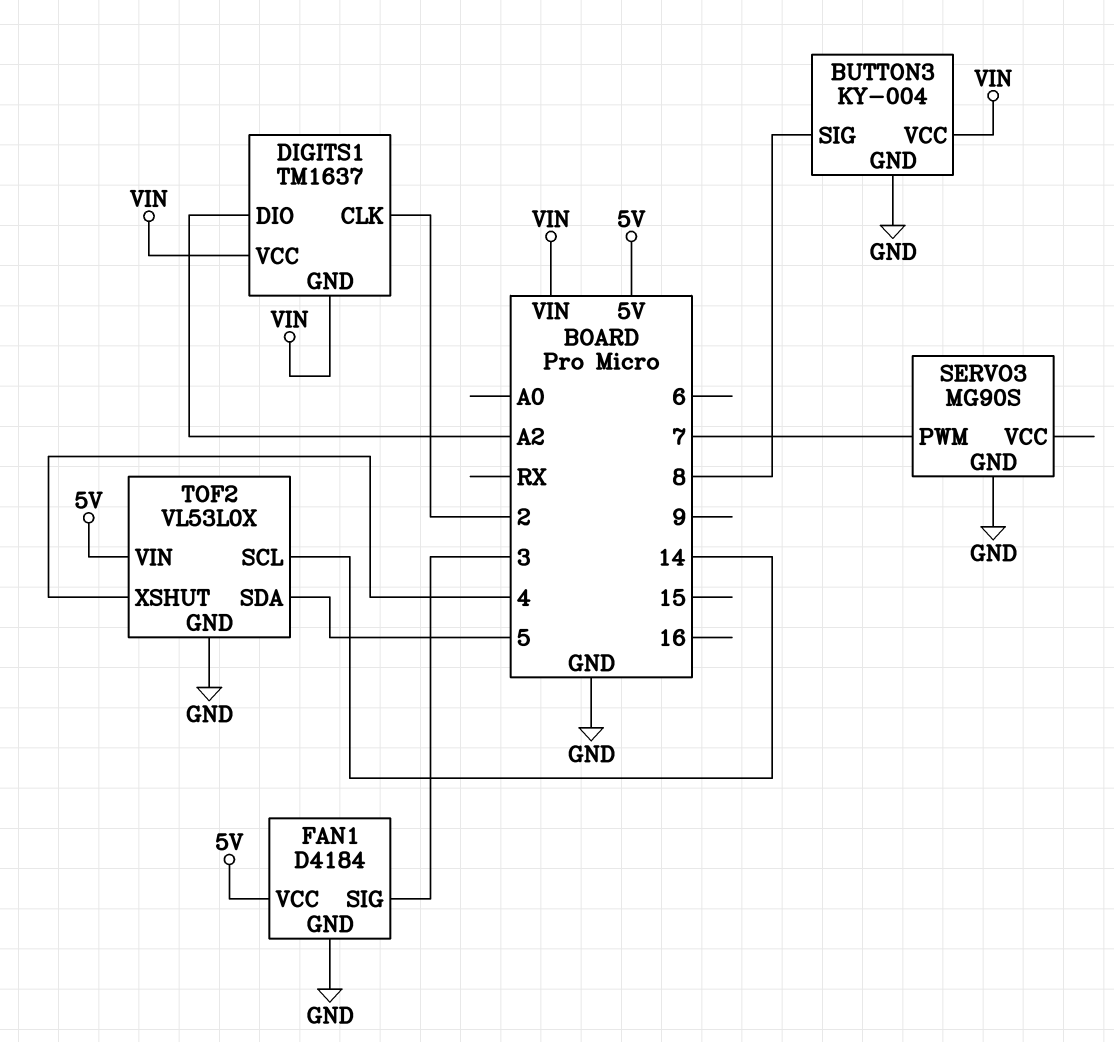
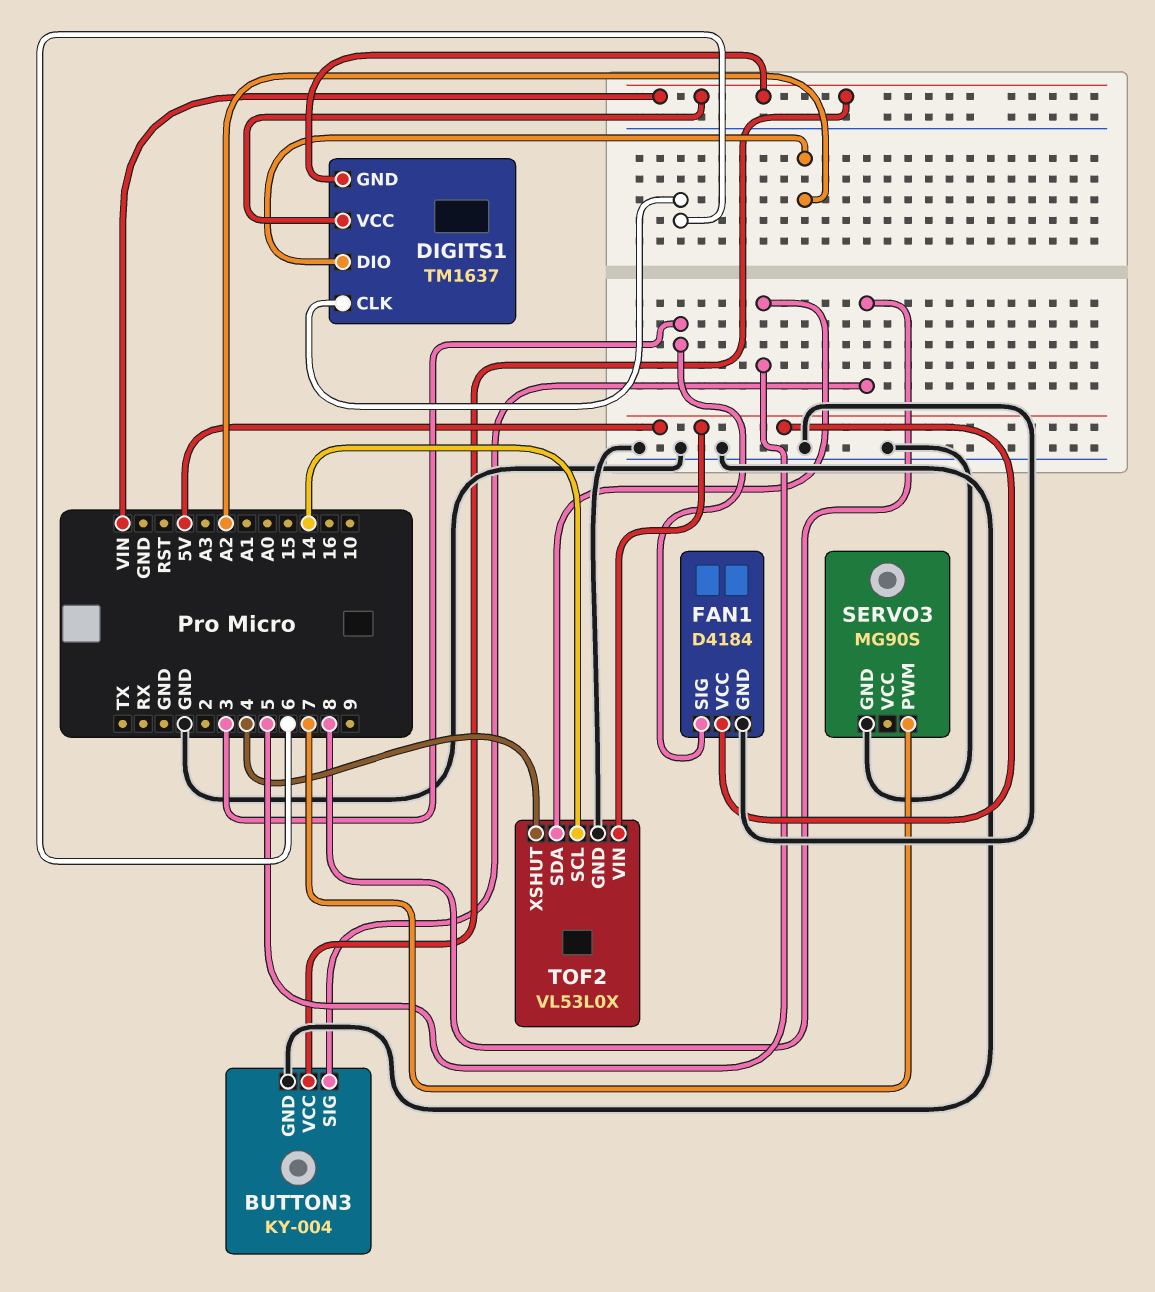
DIGITS1 pin CLK: 2 -> 6

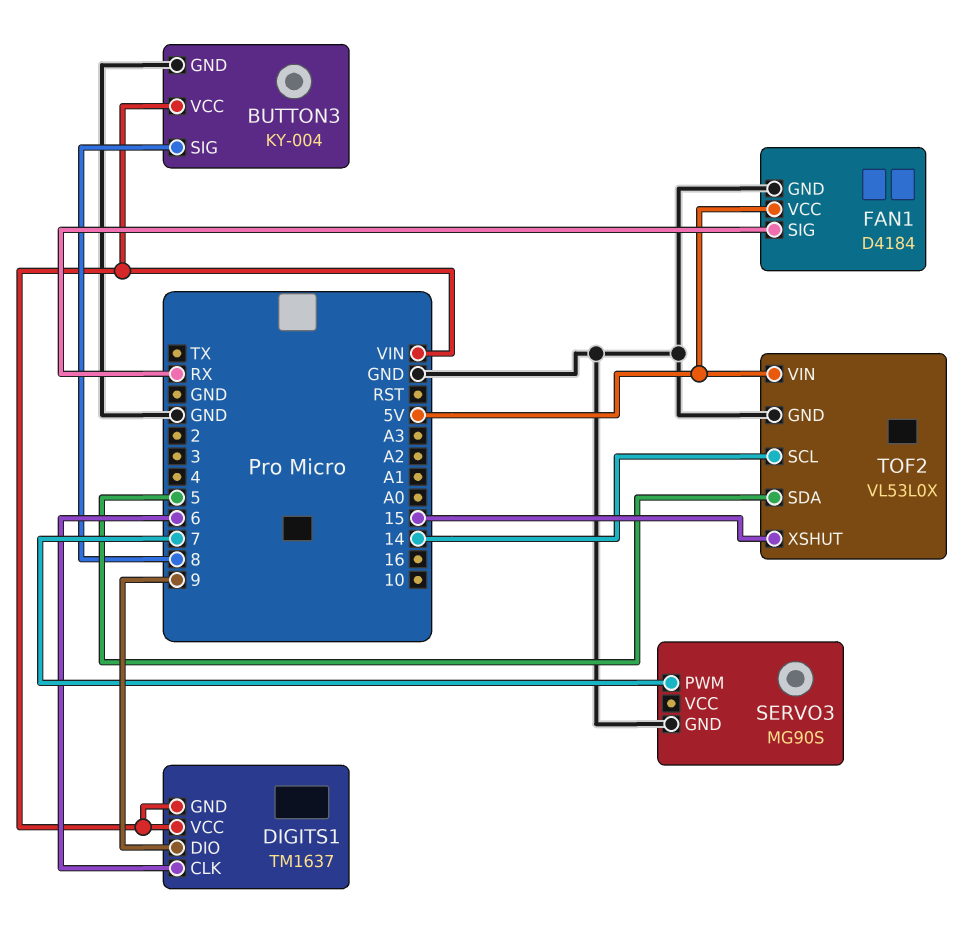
DIGITS1 pin DIO: A2 -> 9
FAN1 pin SIG: 3 -> RX
TOF2 pin XSHUT: 4 -> 15

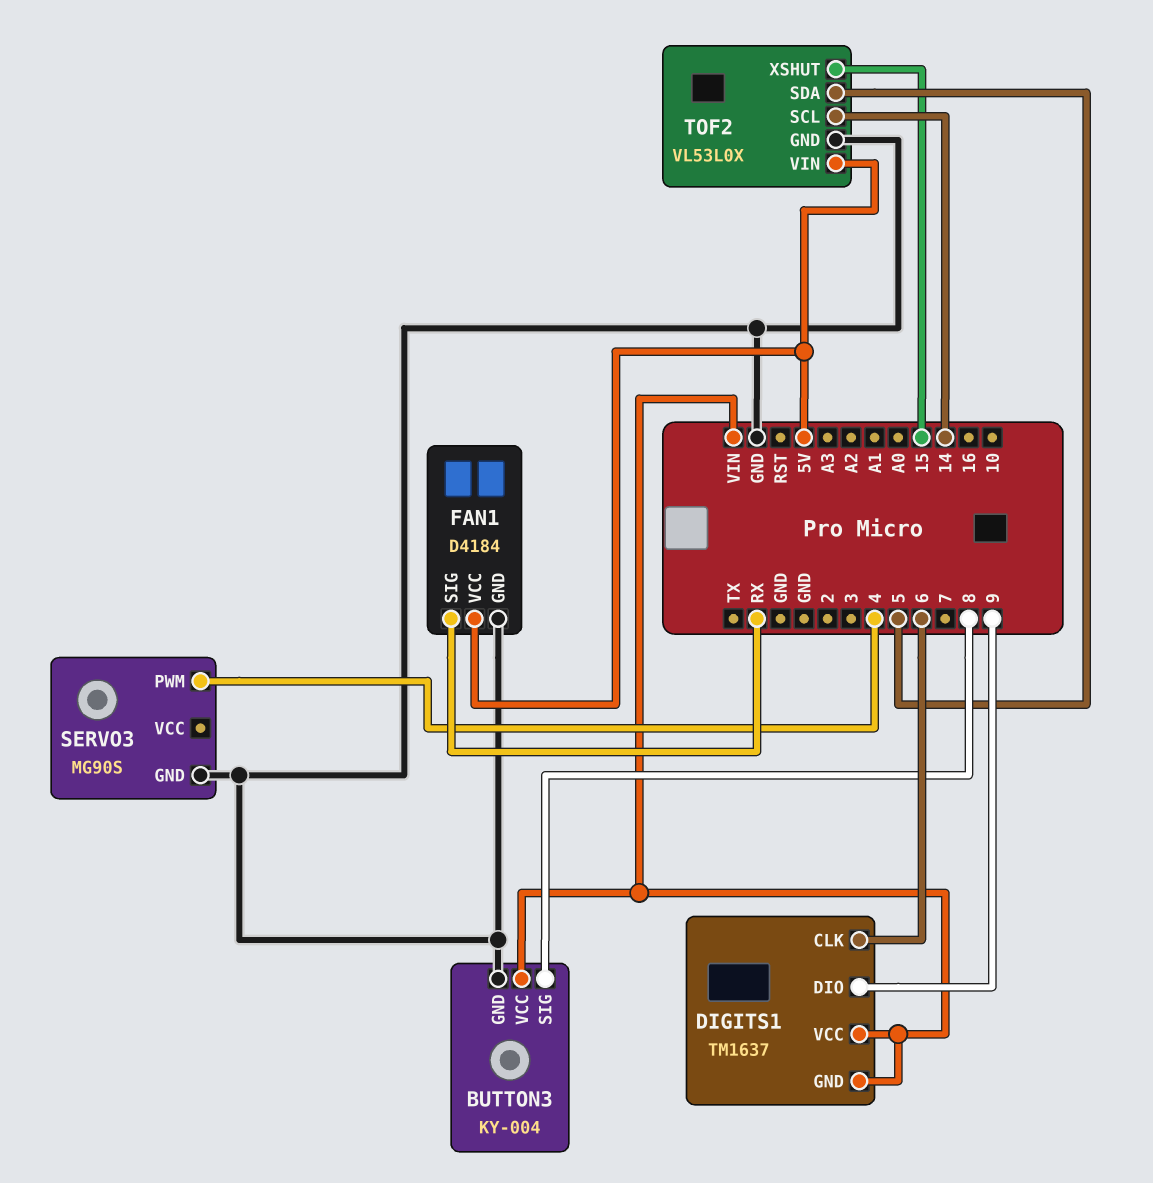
SERVO3 pin PWM: 7 -> 4

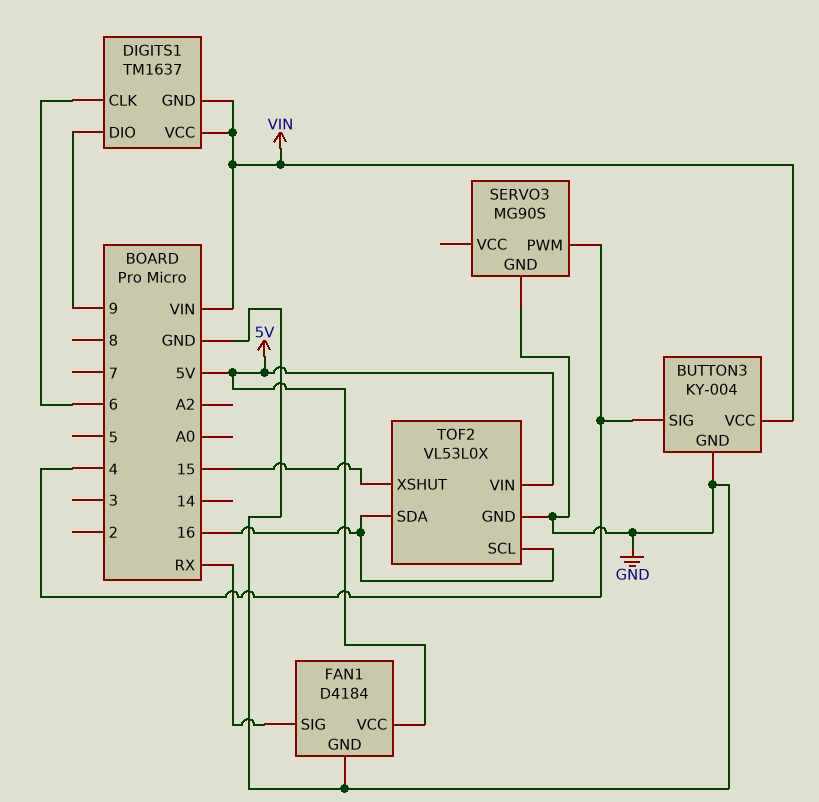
BUTTON3 pin SIG: 8 -> 4
TOF2 pin SCL: 14 -> 16
TOF2 pin SDA: 5 -> 16

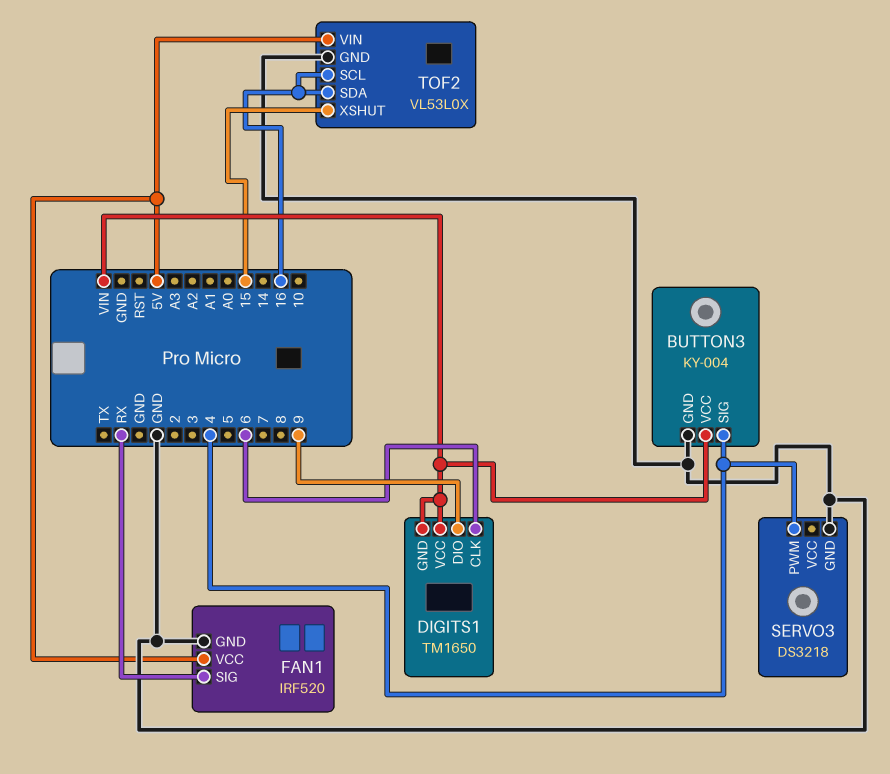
DIGITS1: TM1637 -> TM1650
FAN1: D4184 -> IRF520
SERVO3: MG90S -> DS3218

